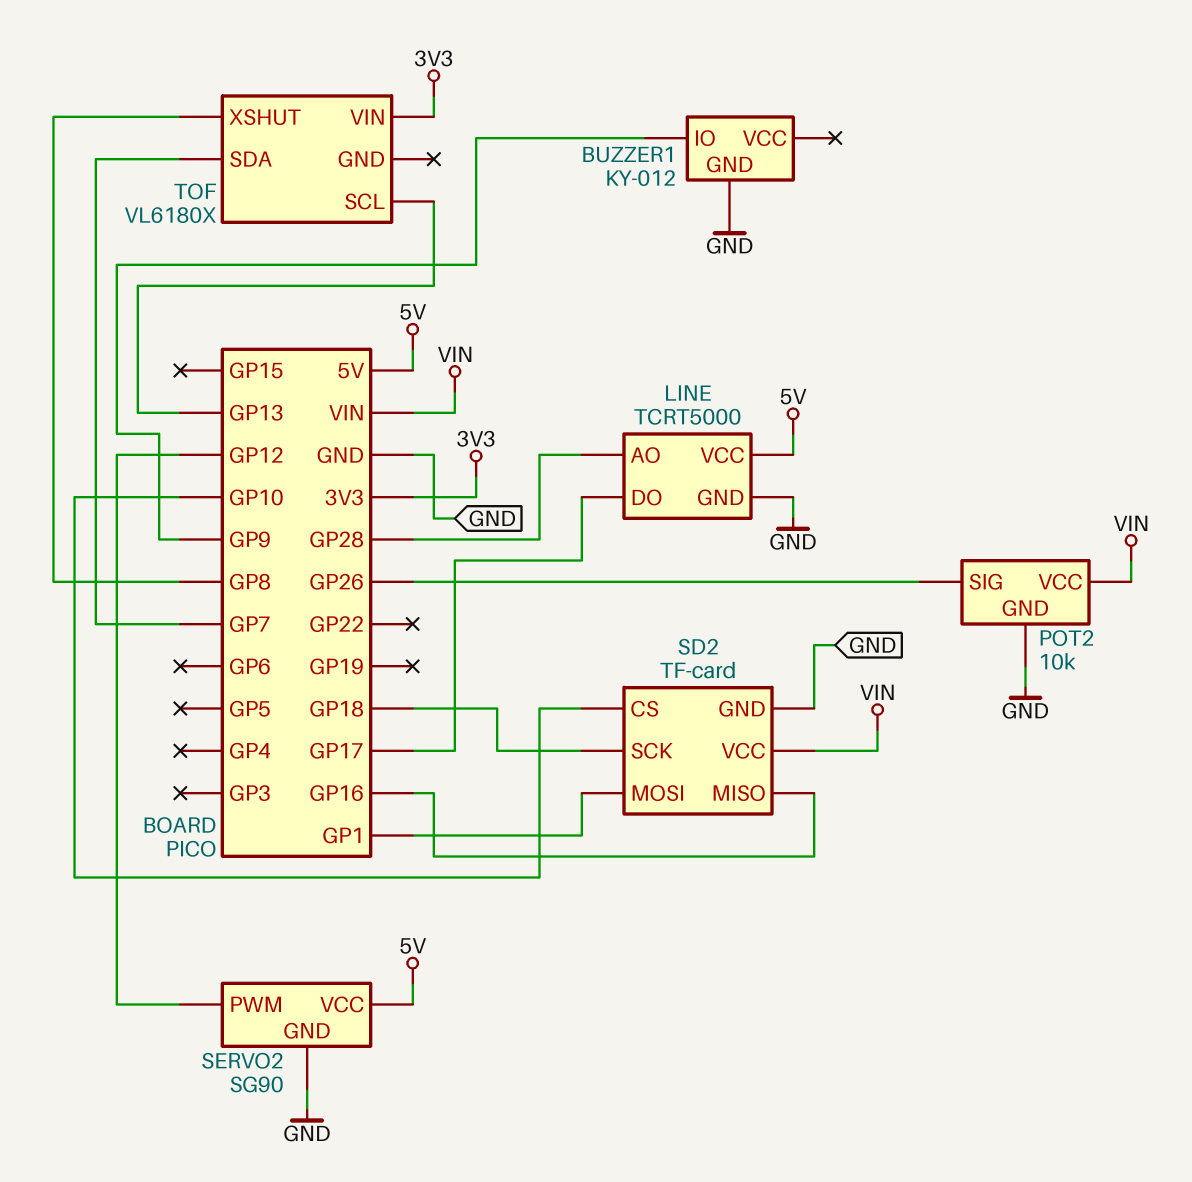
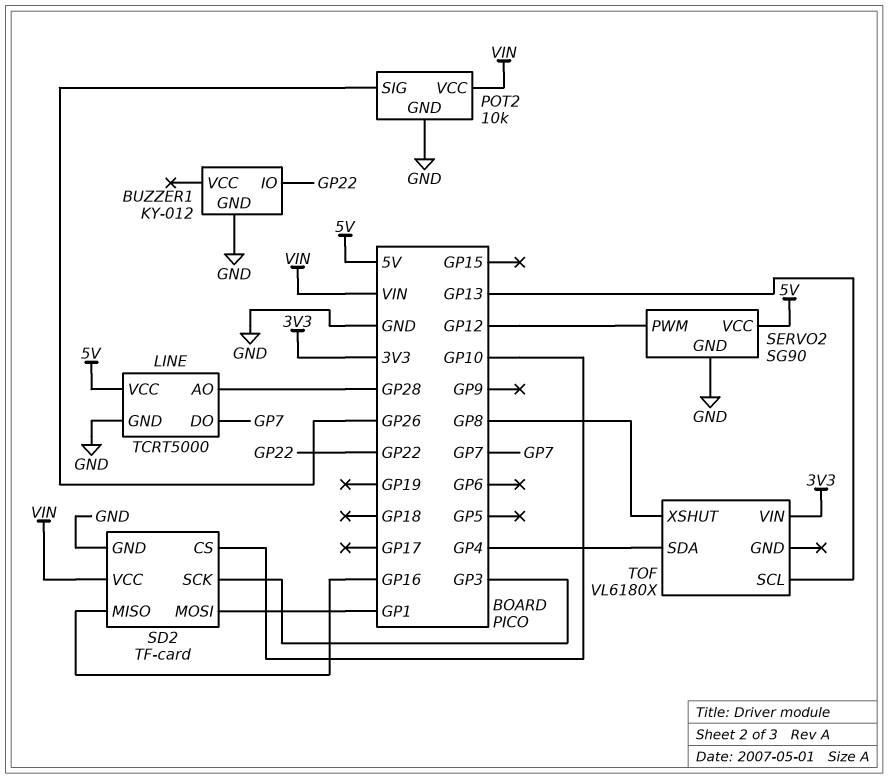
BUZZER1 pin IO: GP9 -> GP22
LINE pin DO: GP17 -> GP7
SD2 pin SCK: GP18 -> GP3
TOF pin SDA: GP7 -> GP4

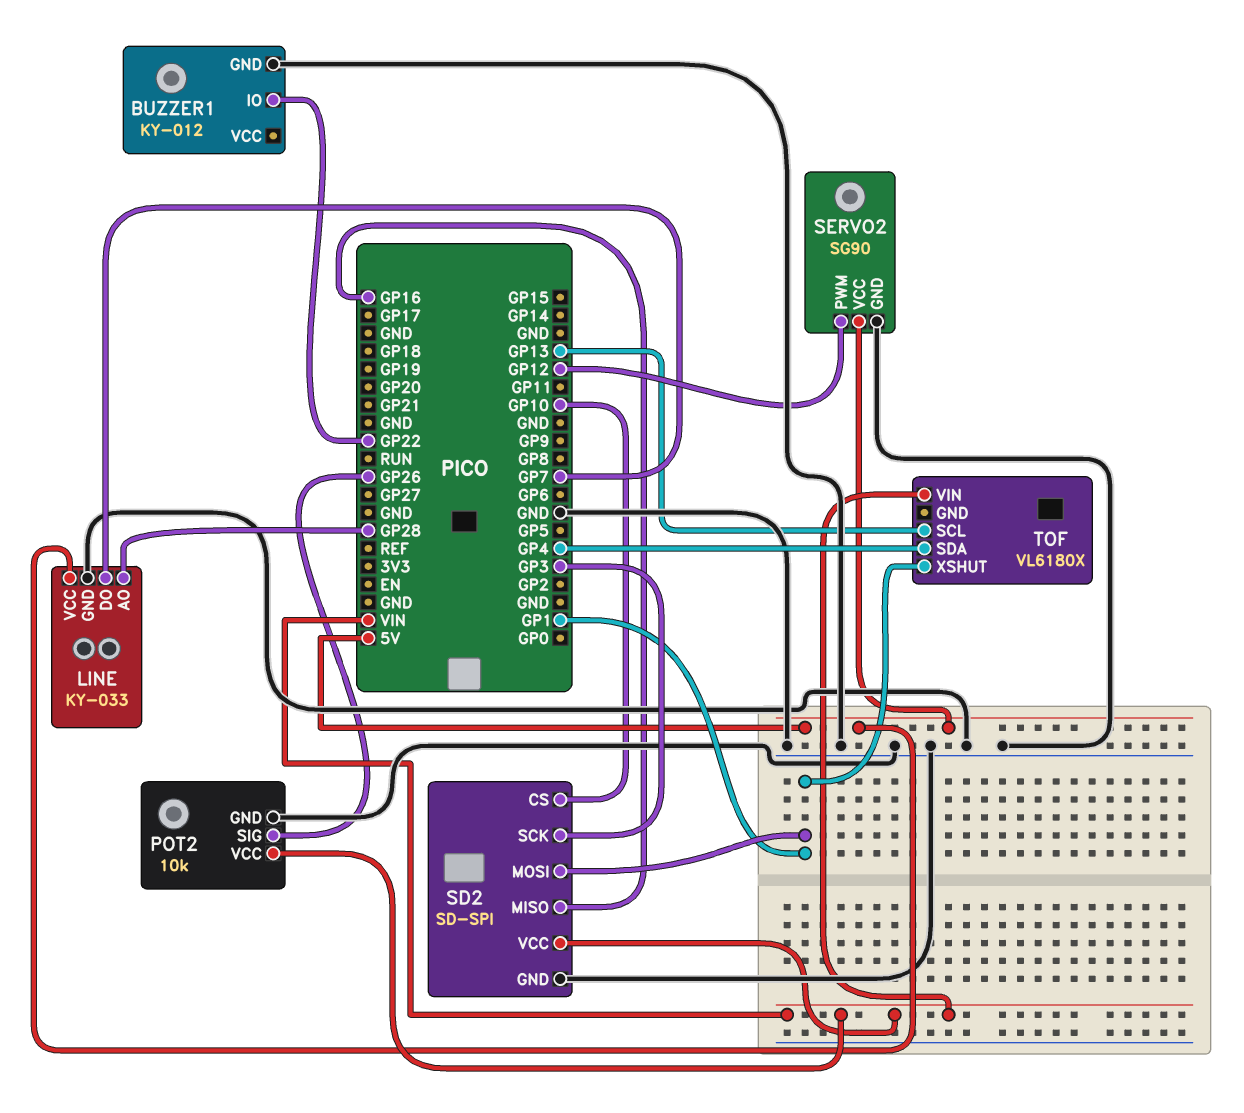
LINE: TCRT5000 -> KY-033
SD2: TF-card -> SD-SPI
TOF pin VIN: 3V3 -> VIN
TOF pin XSHUT: GP8 -> GP1

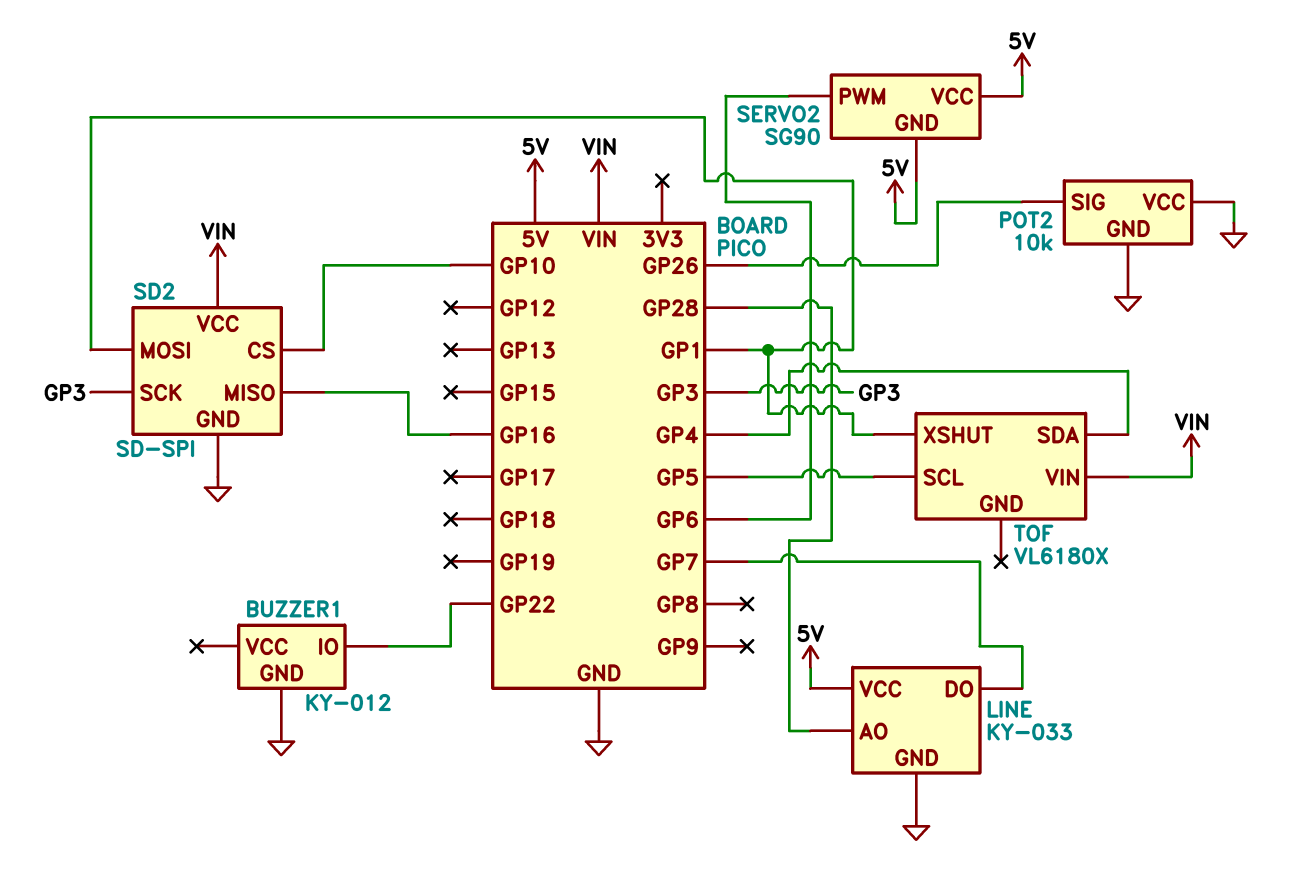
POT2 pin VCC: VIN -> GND
SERVO2 pin GND: GND -> 5V
SERVO2 pin PWM: GP12 -> GP6
TOF pin SCL: GP13 -> GP5

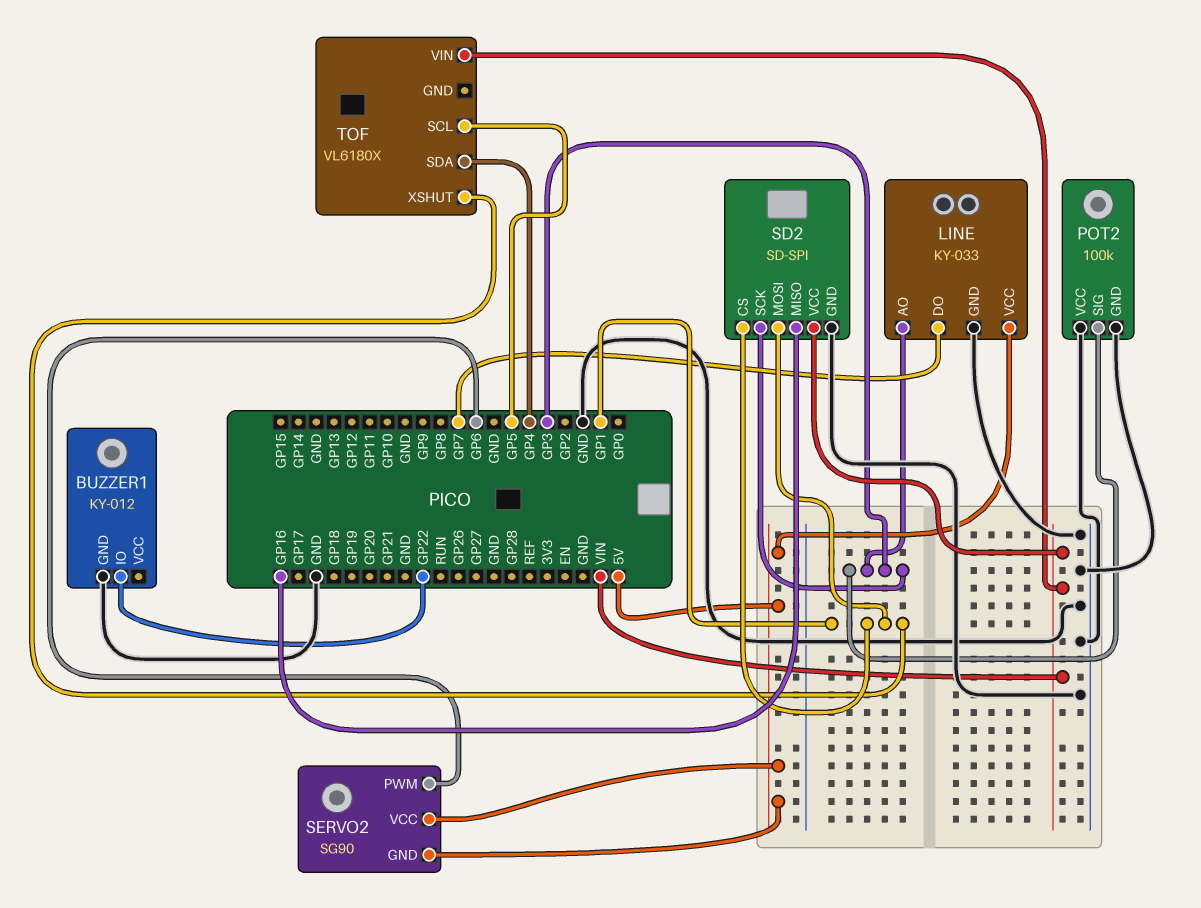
LINE pin AO: GP28 -> GP3
POT2: 10k -> 100k
POT2 pin SIG: GP26 -> GP3
SD2 pin CS: GP10 -> GP1

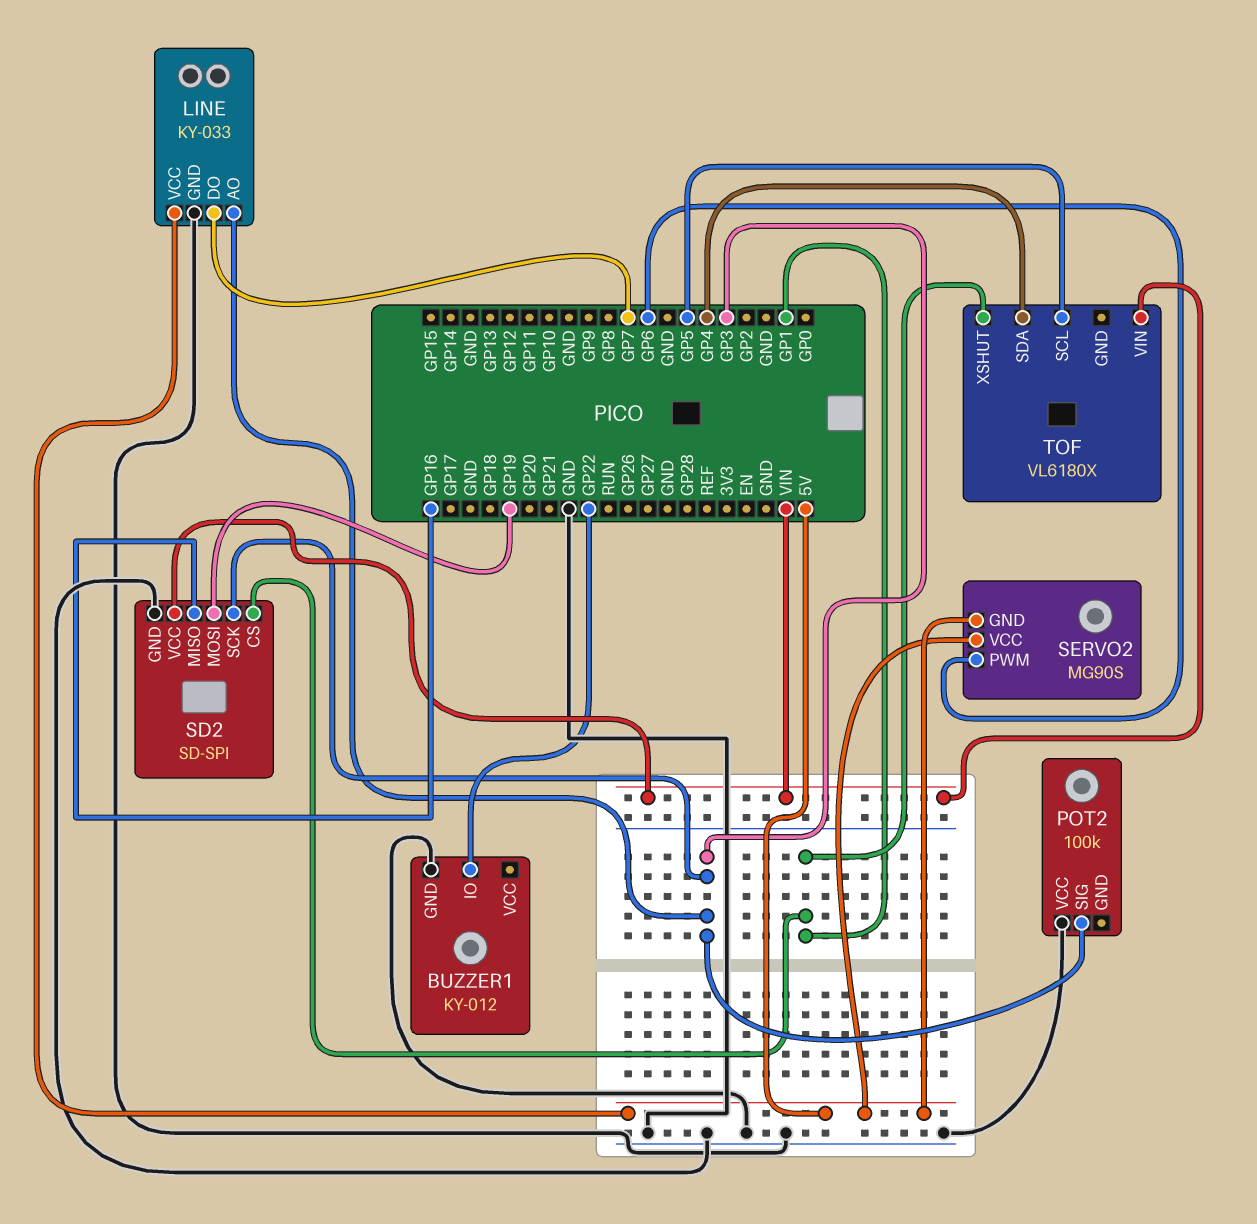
POT2 pin GND: GND -> none
SD2 pin MOSI: GP1 -> GP19
SERVO2: SG90 -> MG90S

